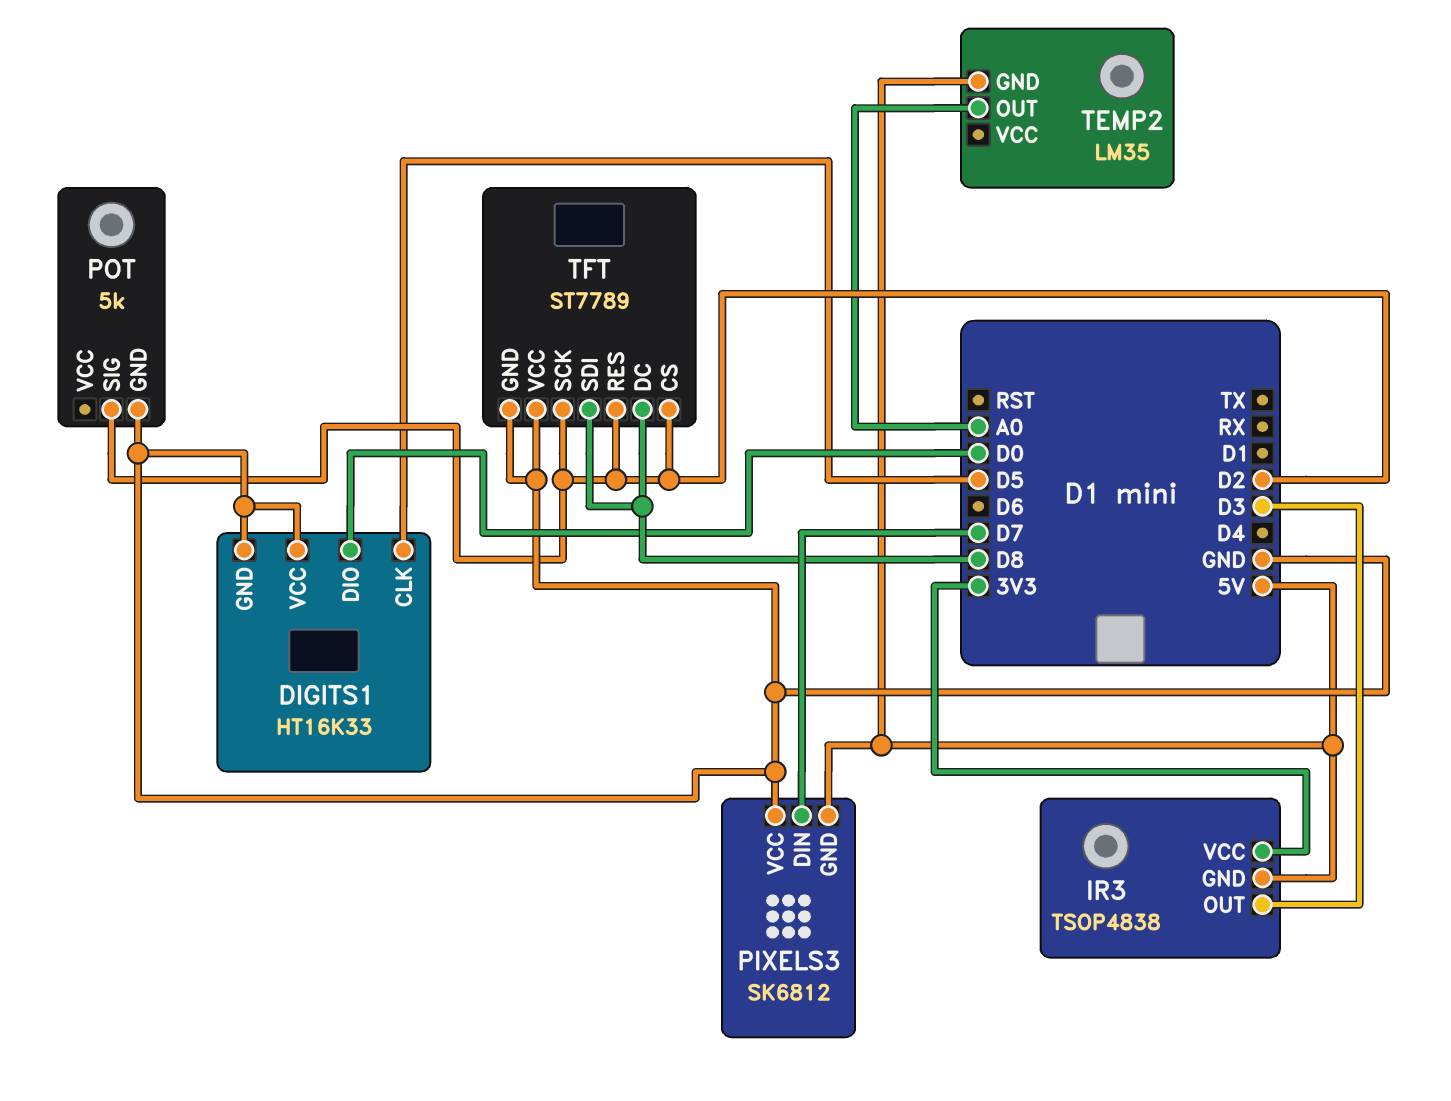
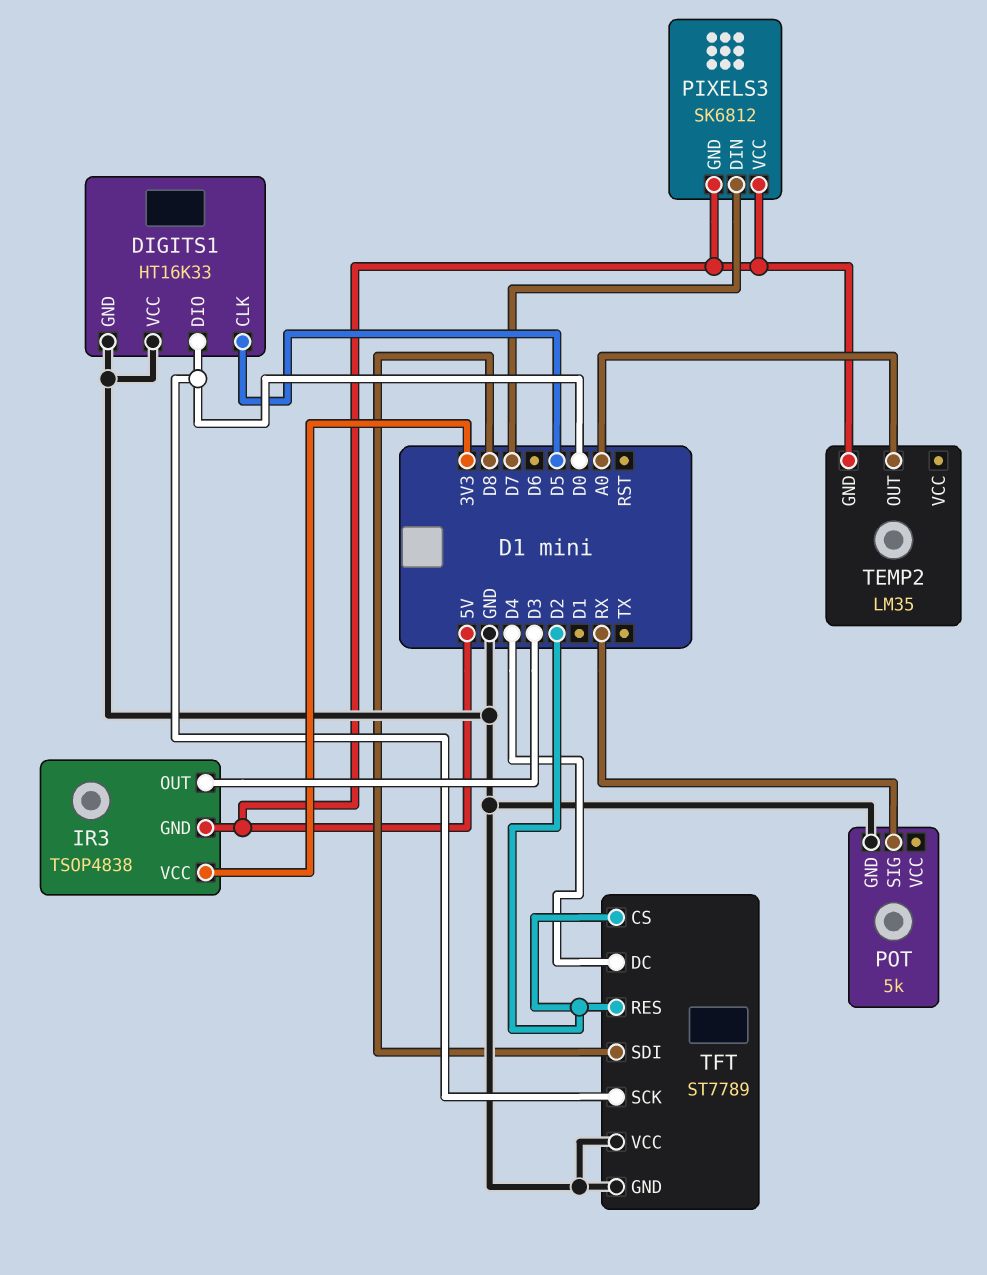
PIXELS3 pin VCC: GND -> 5V
POT pin SIG: D2 -> RX
TFT pin DC: D8 -> D4
TFT pin SCK: D2 -> D0

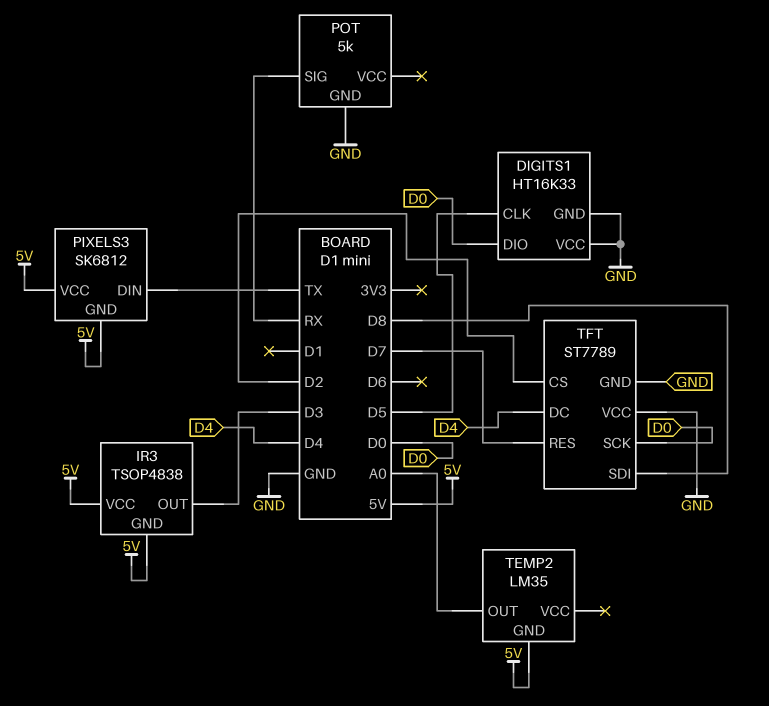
IR3 pin VCC: 3V3 -> 5V
PIXELS3 pin DIN: D7 -> TX
TFT pin RES: D2 -> D7

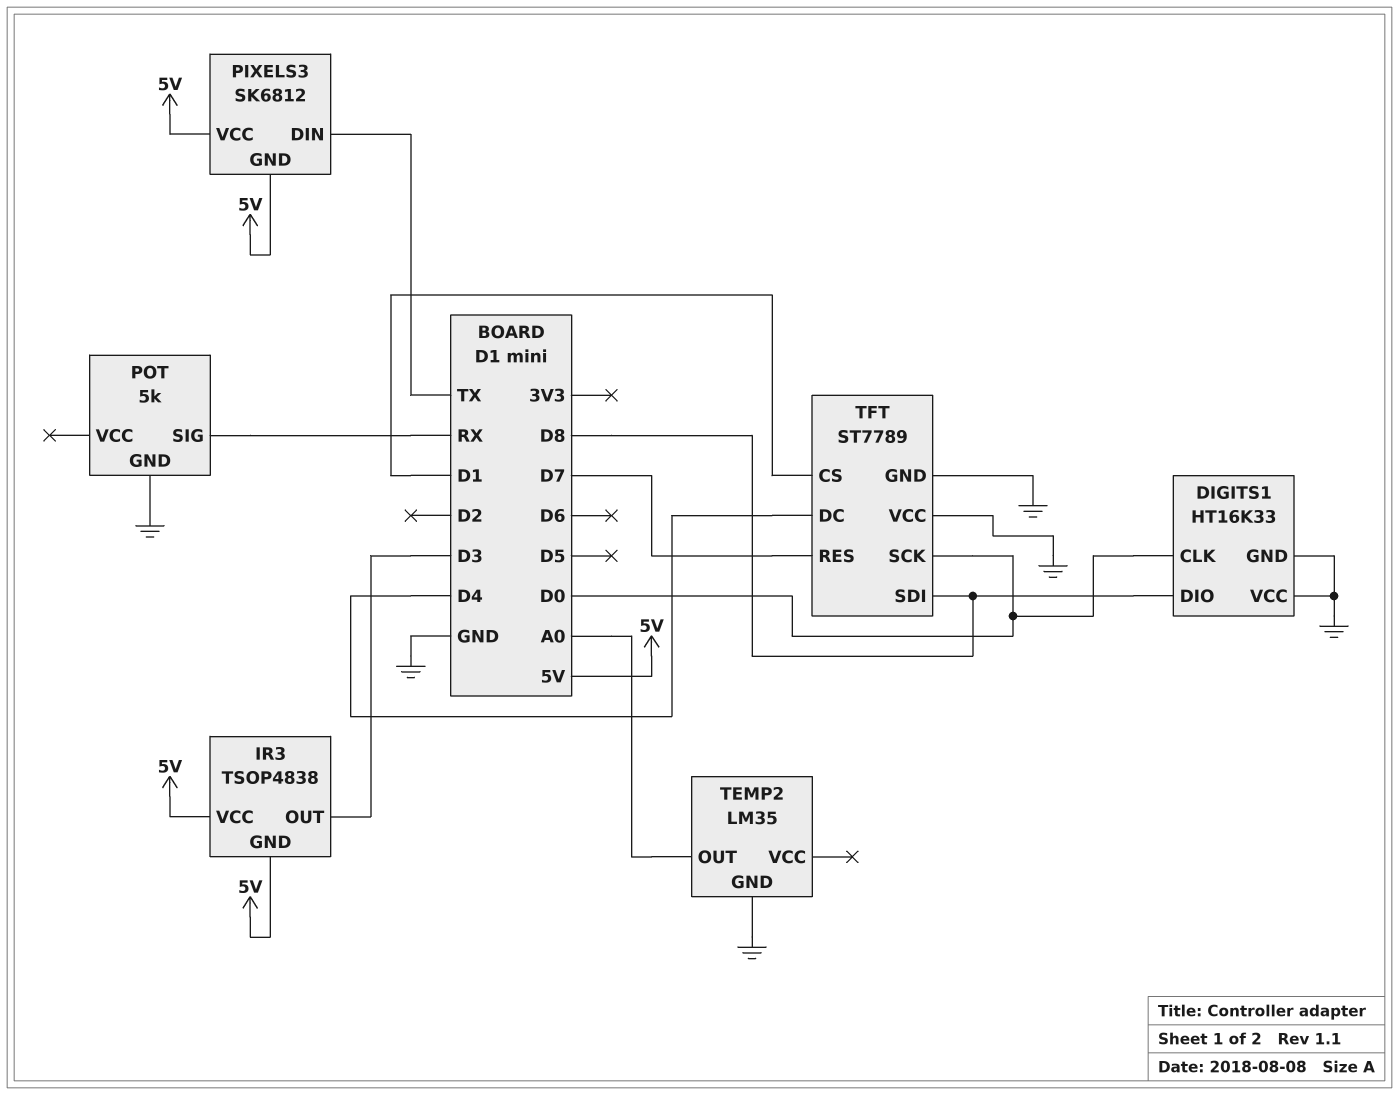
DIGITS1 pin CLK: D5 -> D0
DIGITS1 pin DIO: D0 -> D8
TEMP2 pin GND: 5V -> GND
TFT pin CS: D2 -> D1

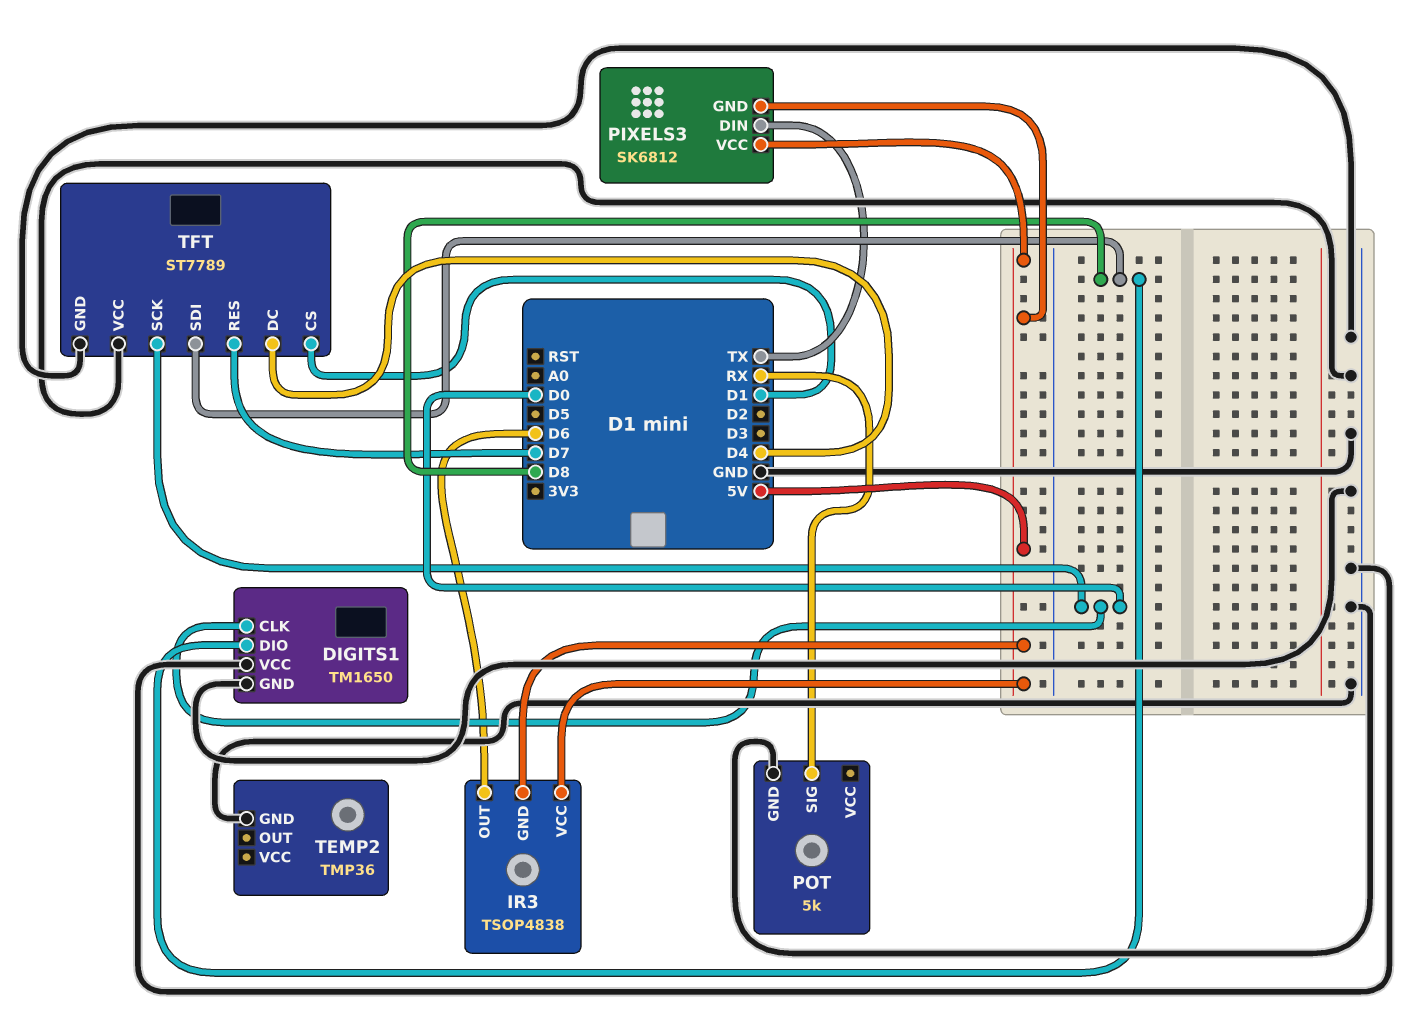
DIGITS1: HT16K33 -> TM1650
IR3 pin OUT: D3 -> D6
TEMP2: LM35 -> TMP36
TEMP2 pin OUT: A0 -> none

